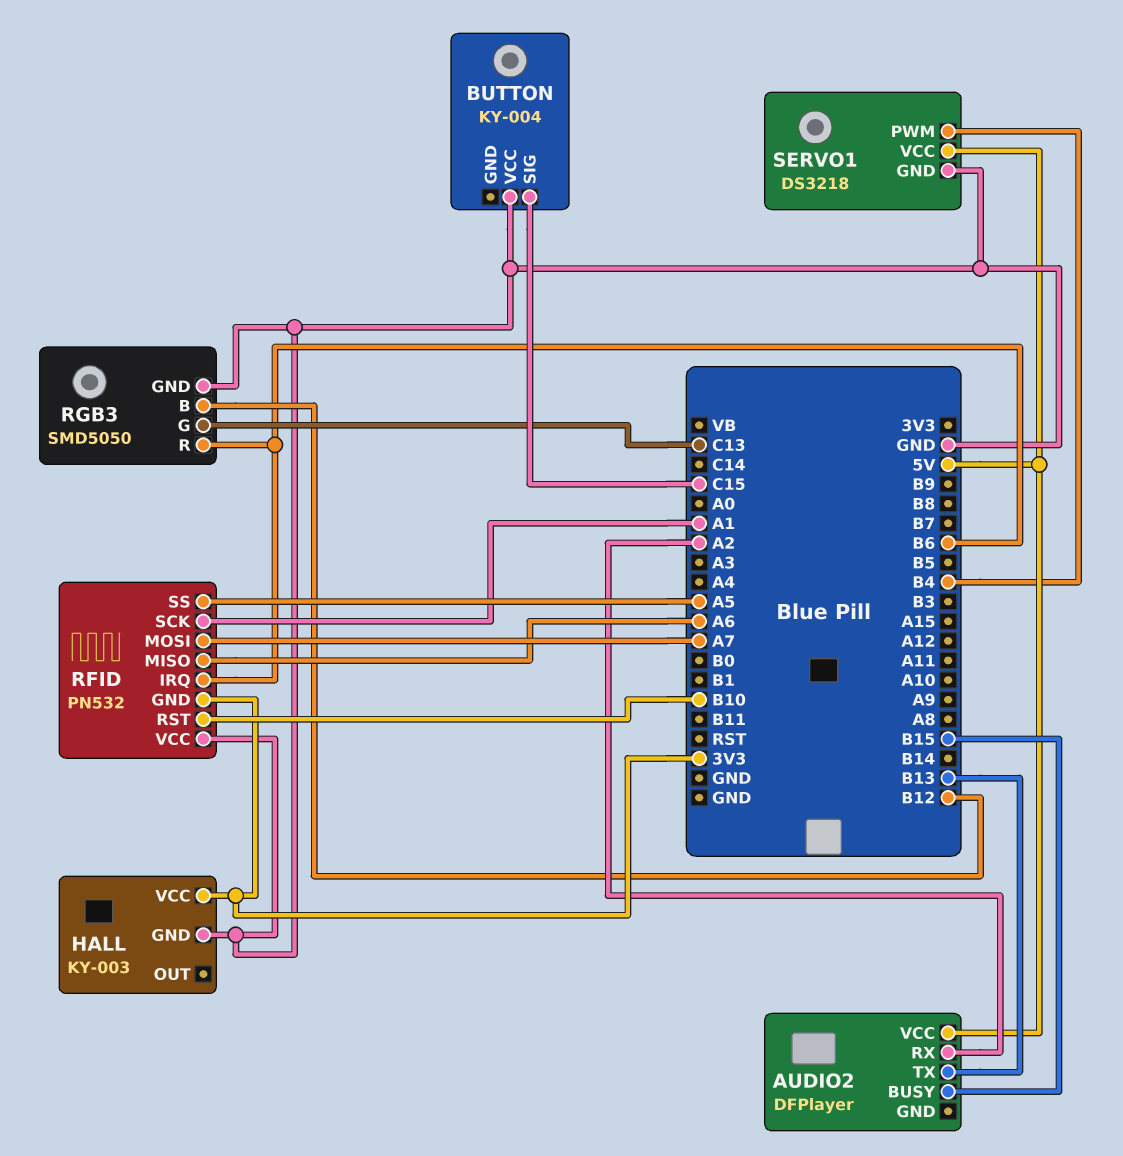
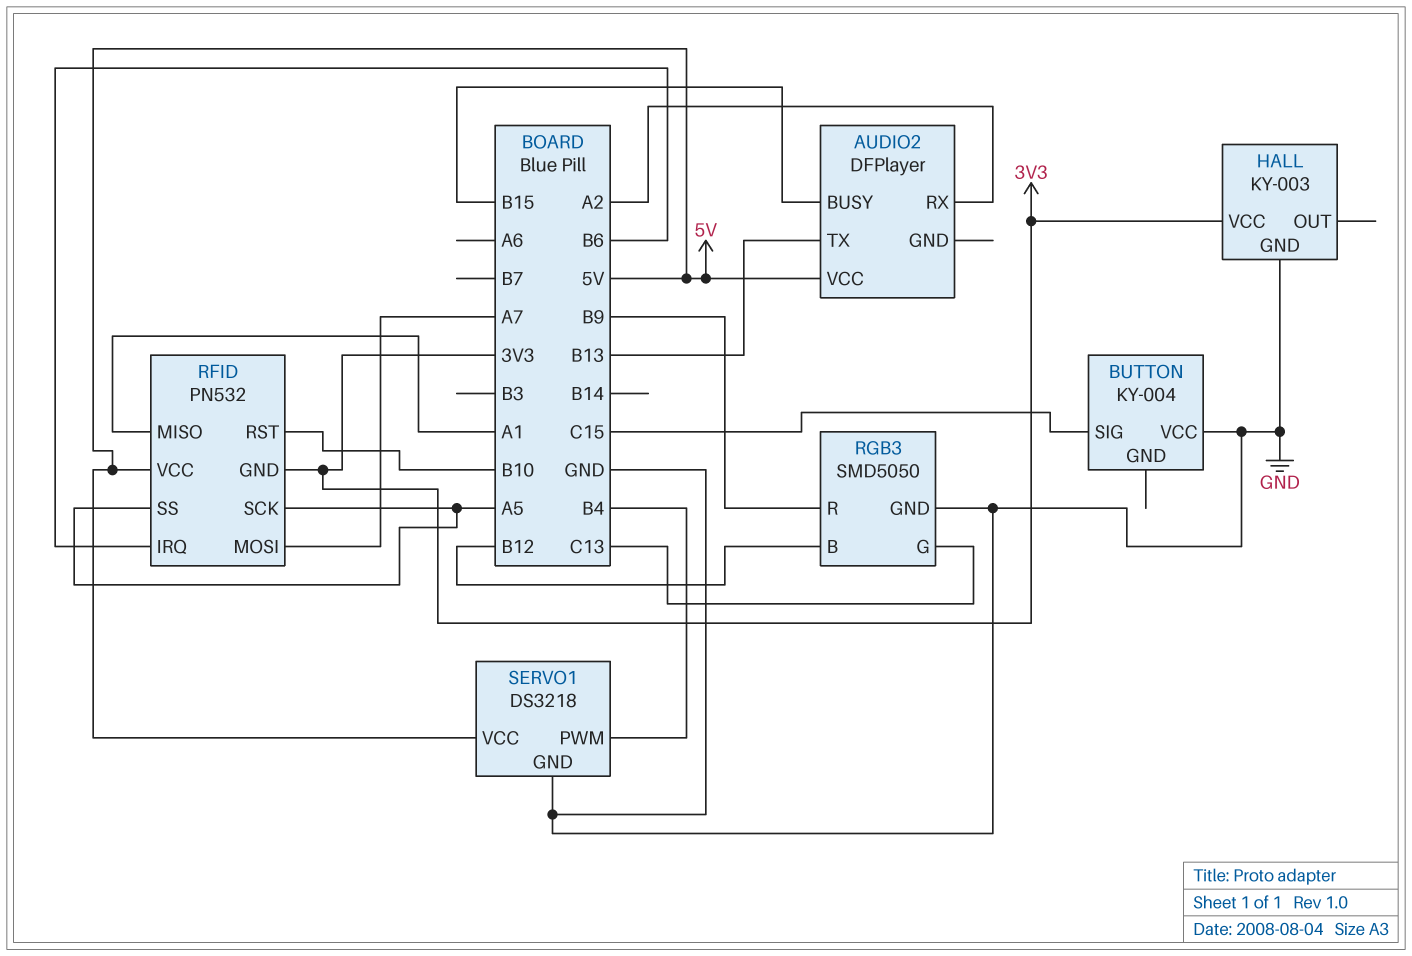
RFID pin MISO: A6 -> A1
RFID pin SCK: A1 -> A5
RFID pin VCC: GND -> 5V
RGB3 pin R: B6 -> B9

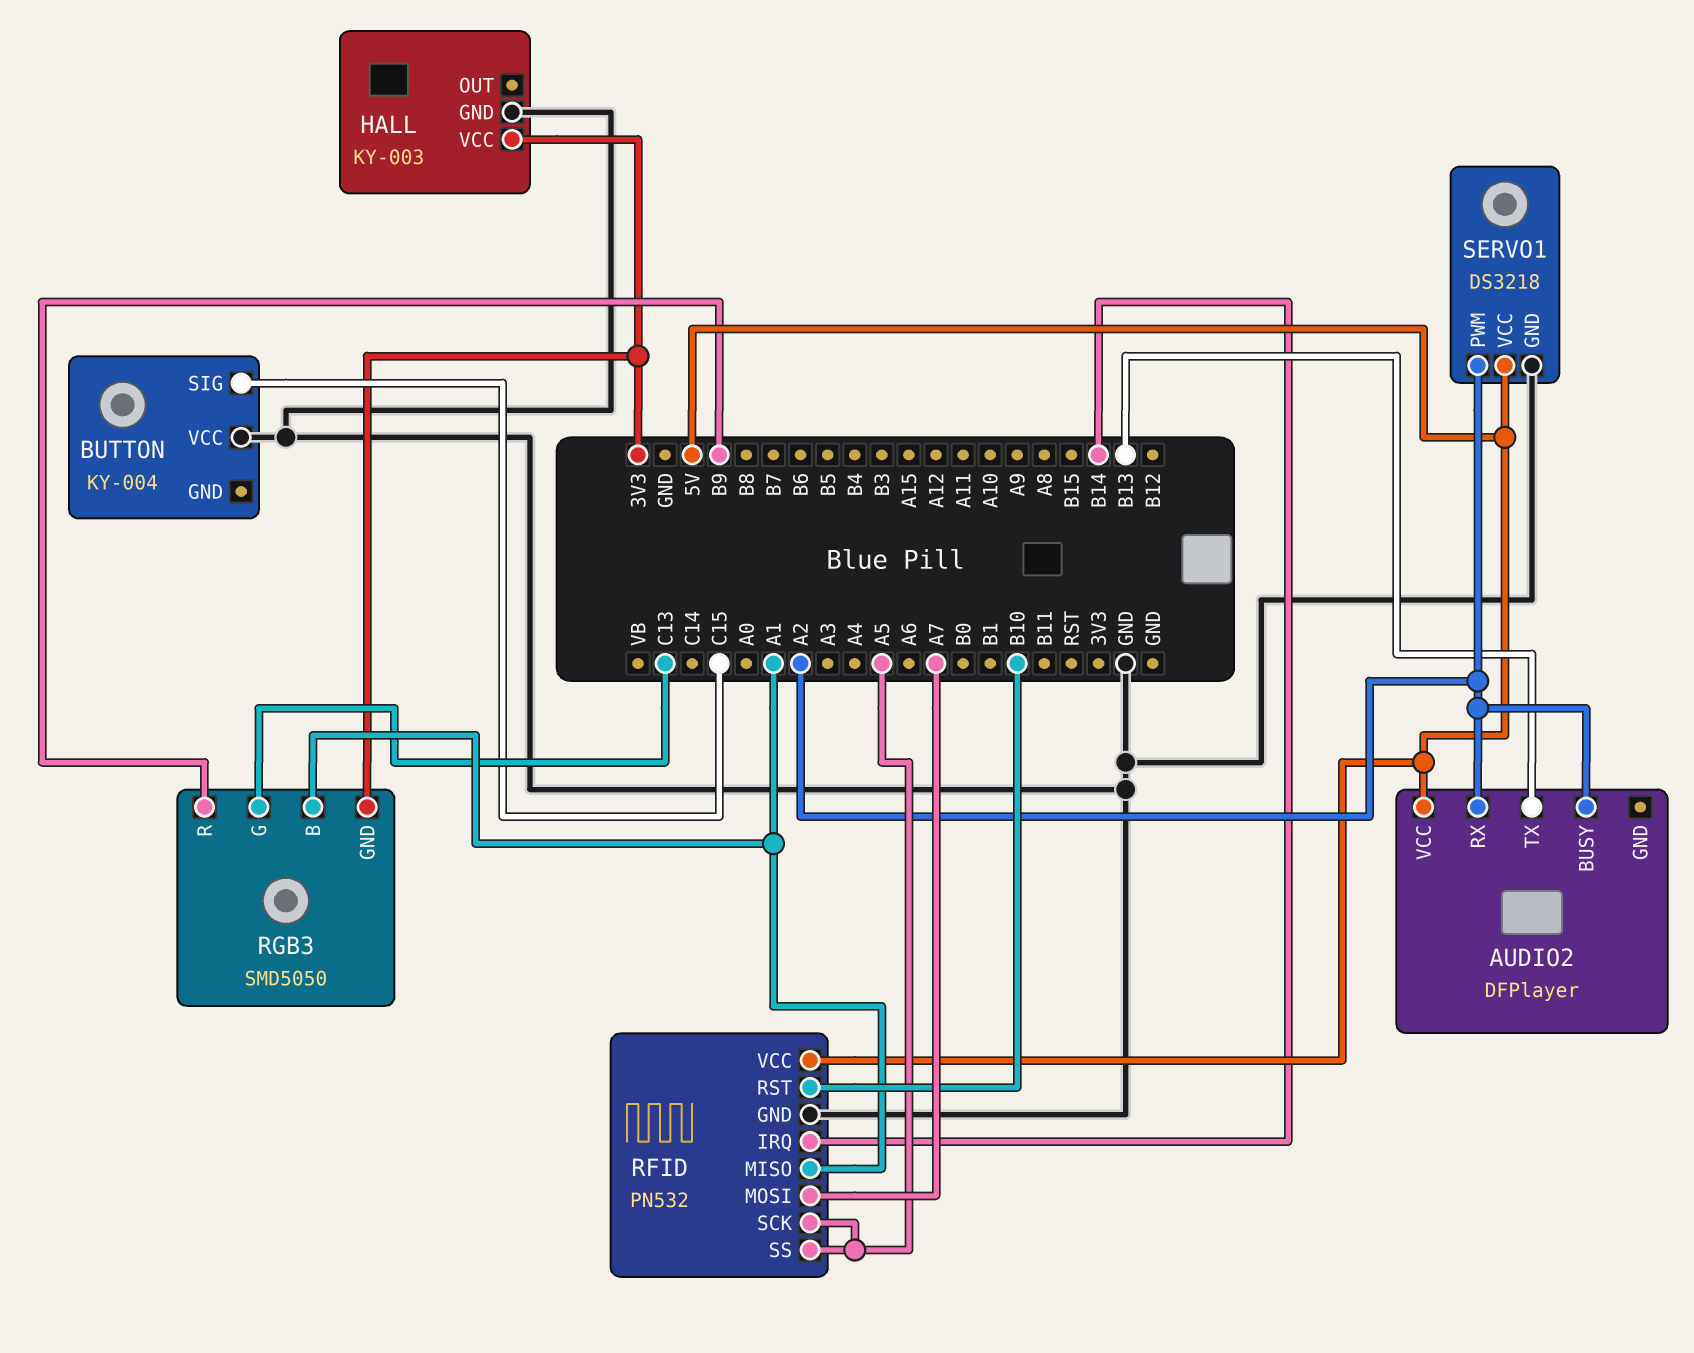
AUDIO2 pin BUSY: B15 -> A2
RFID pin GND: 3V3 -> GND
RFID pin IRQ: B6 -> B14
RGB3 pin B: B12 -> A1
RGB3 pin GND: GND -> 3V3
SERVO1 pin PWM: B4 -> A2

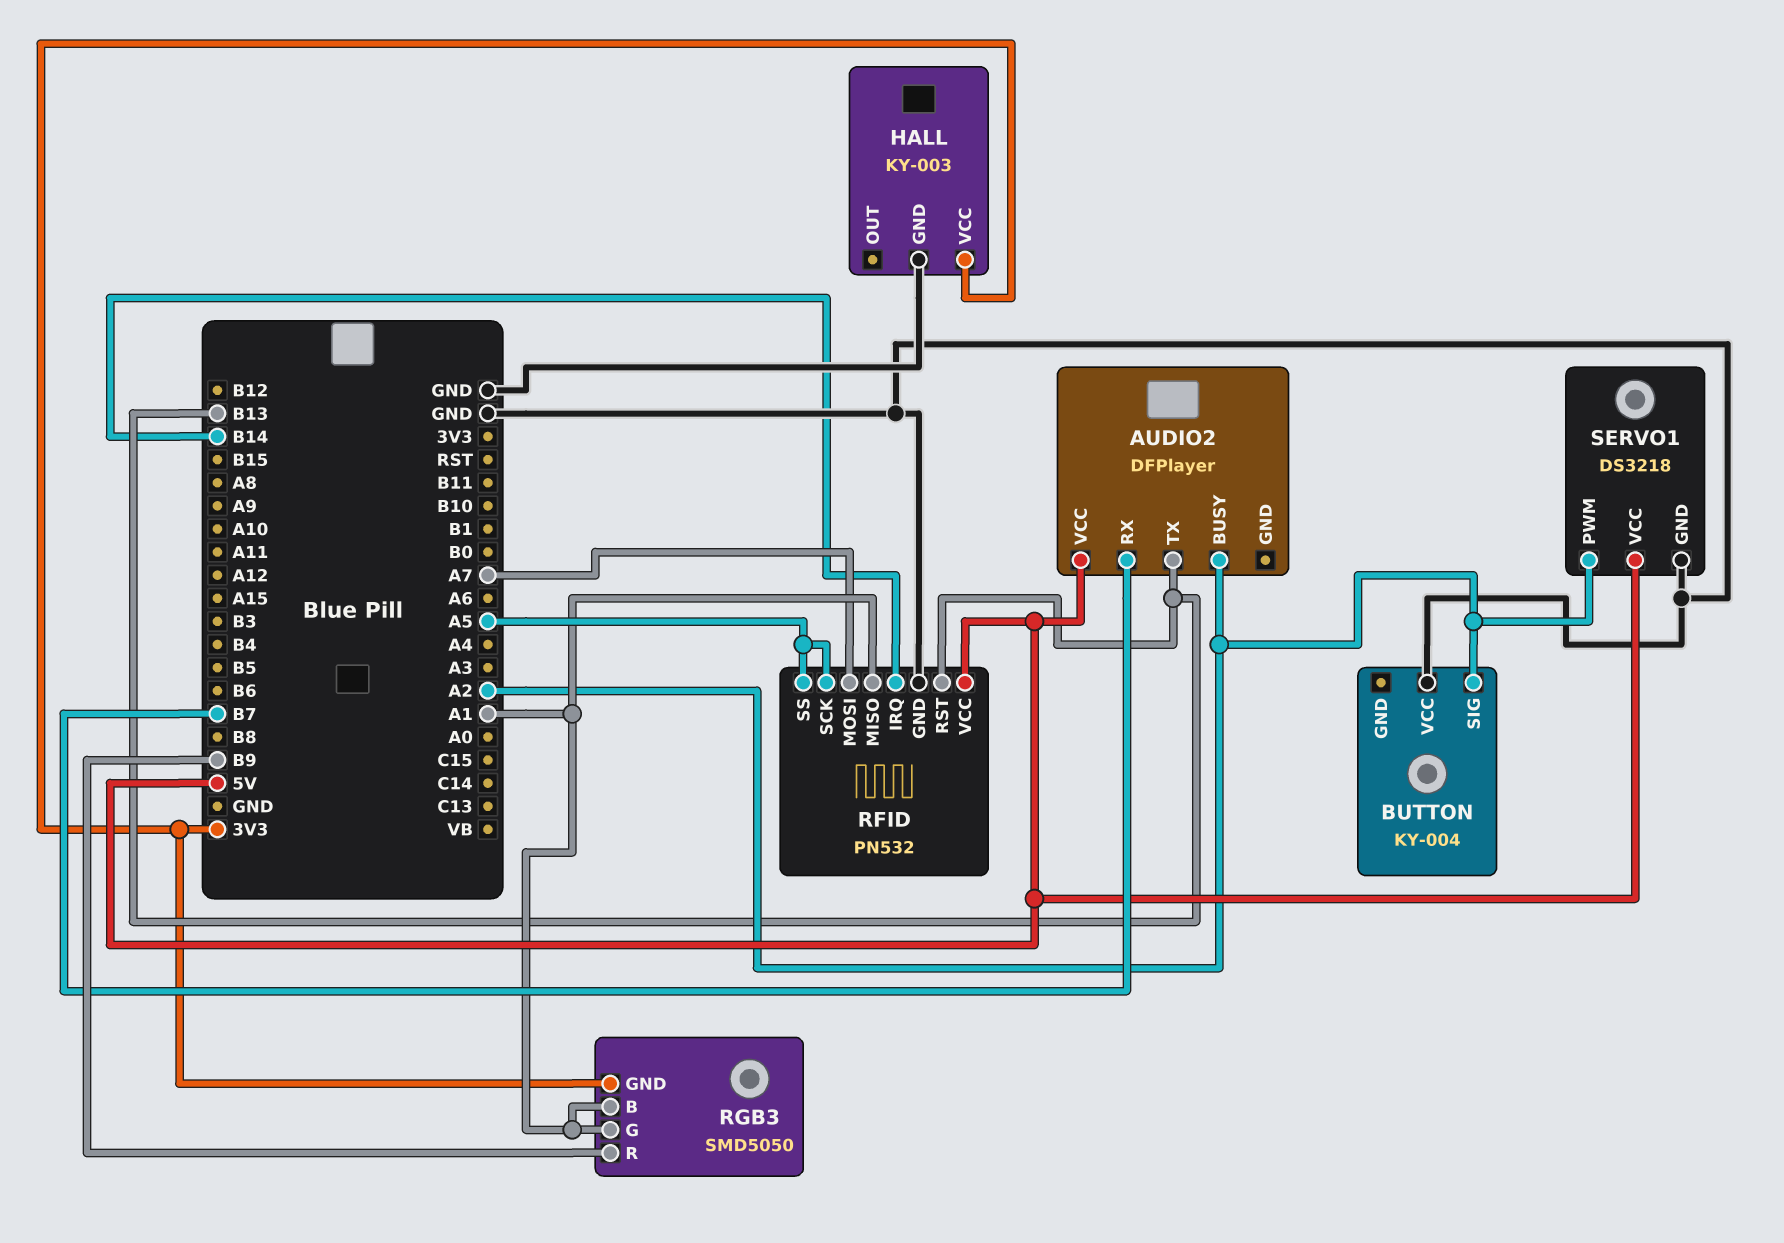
AUDIO2 pin RX: A2 -> B7
BUTTON pin SIG: C15 -> A2
RFID pin RST: B10 -> B13
RGB3 pin G: C13 -> A1

